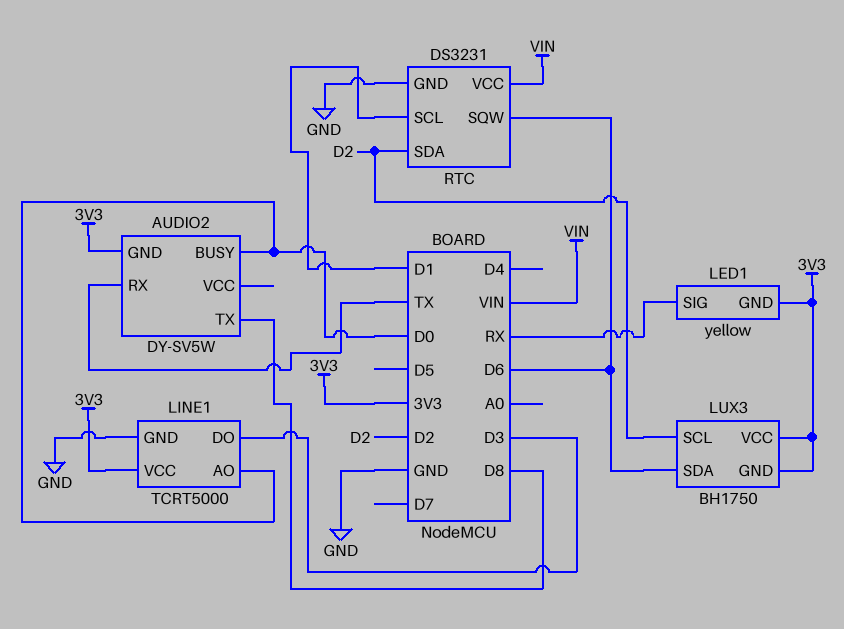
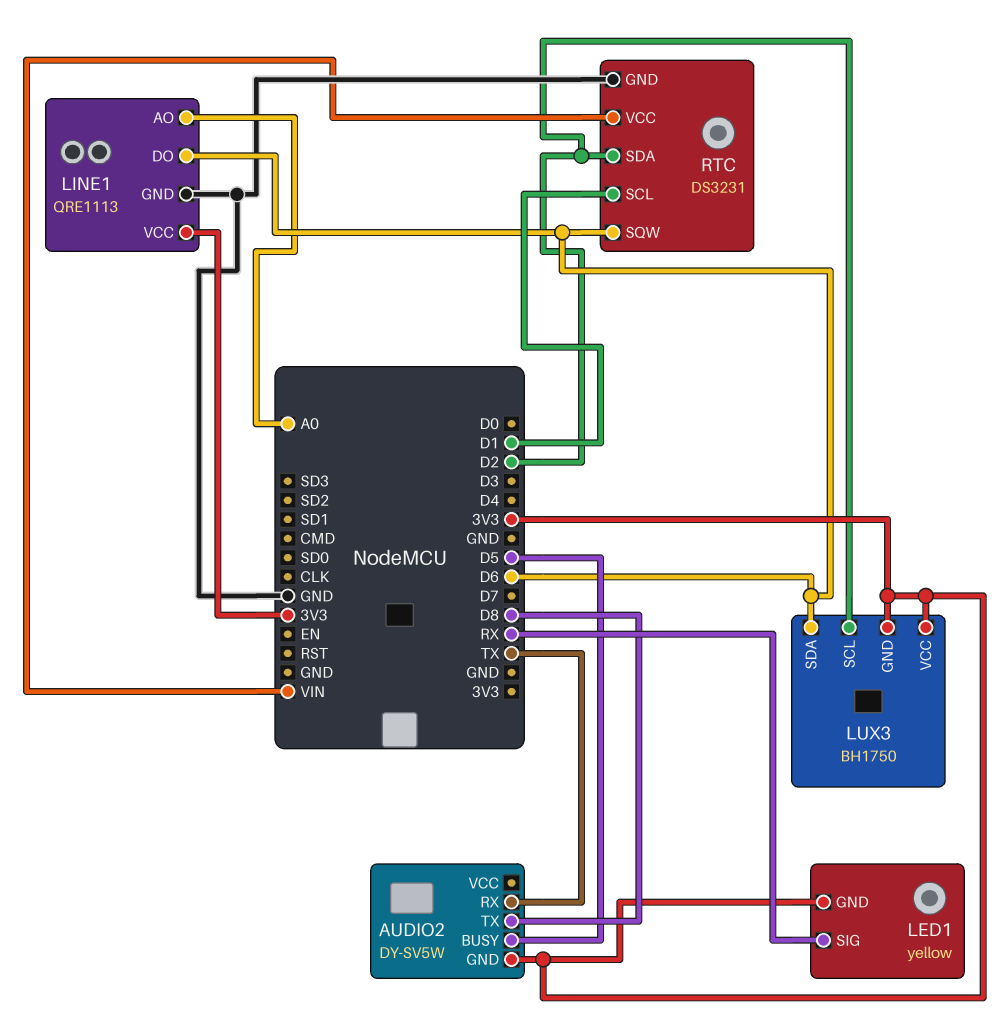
AUDIO2 pin BUSY: D0 -> D5
LINE1: TCRT5000 -> QRE1113
LINE1 pin AO: D0 -> A0
LINE1 pin DO: D3 -> D6

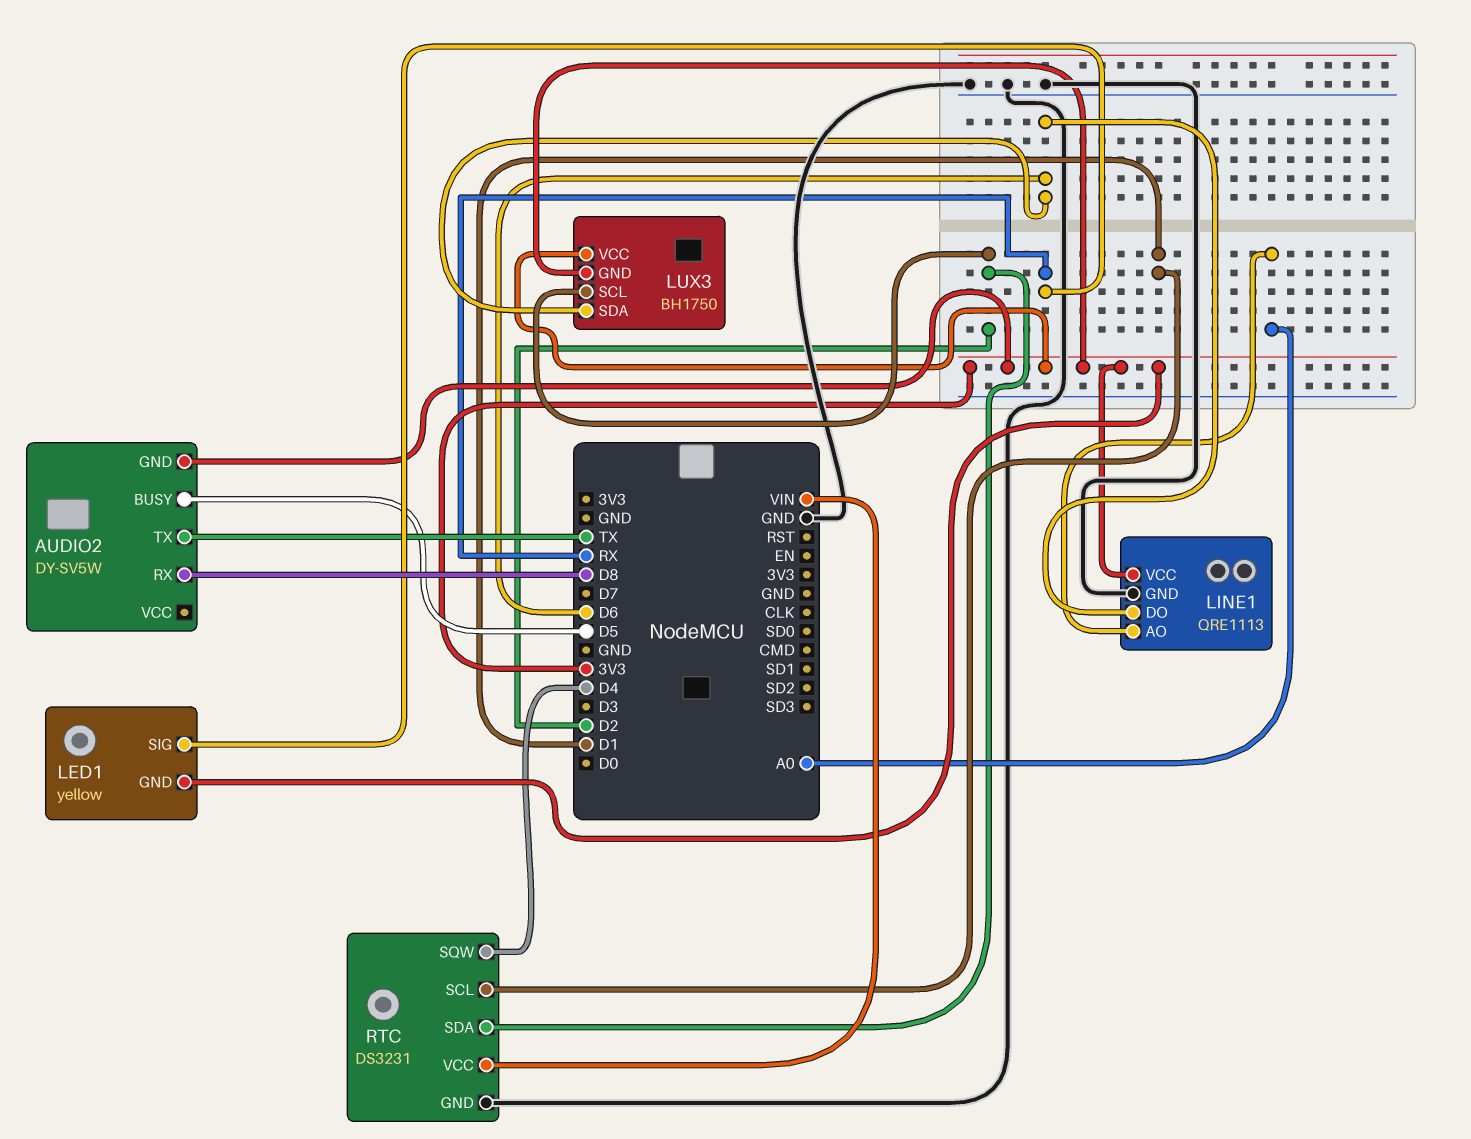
AUDIO2 pin RX: TX -> D8
AUDIO2 pin TX: D8 -> TX
RTC pin SQW: D6 -> D4

